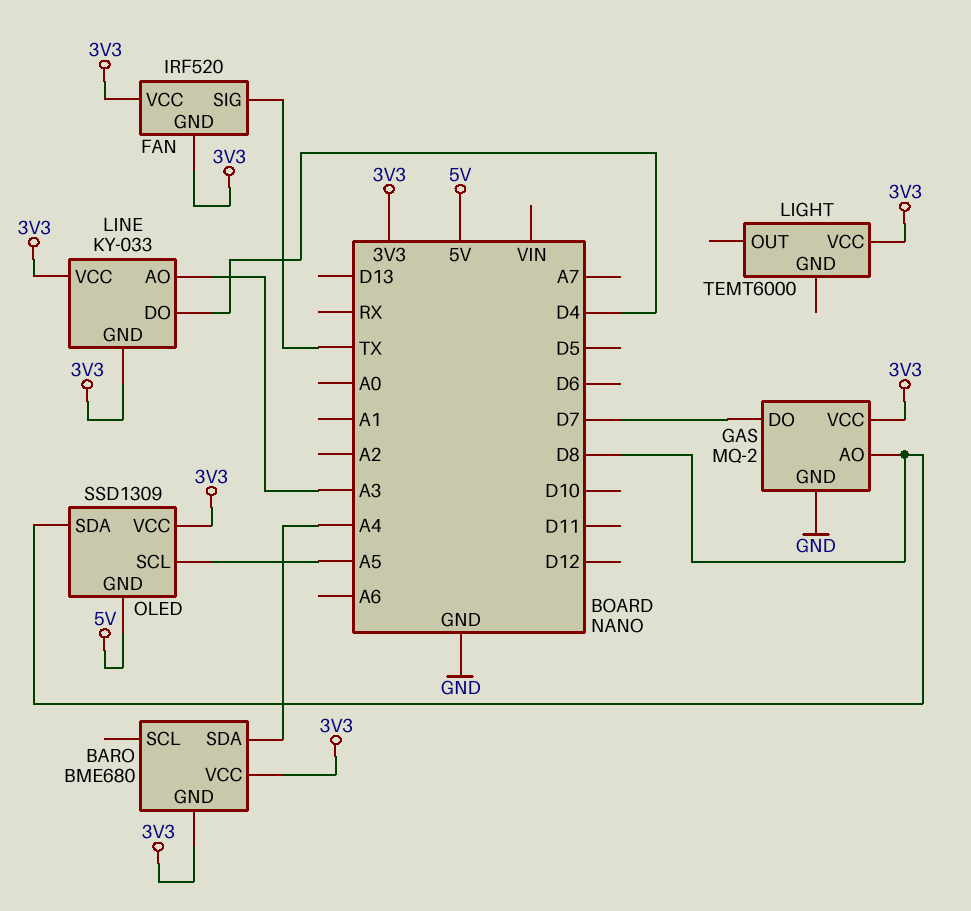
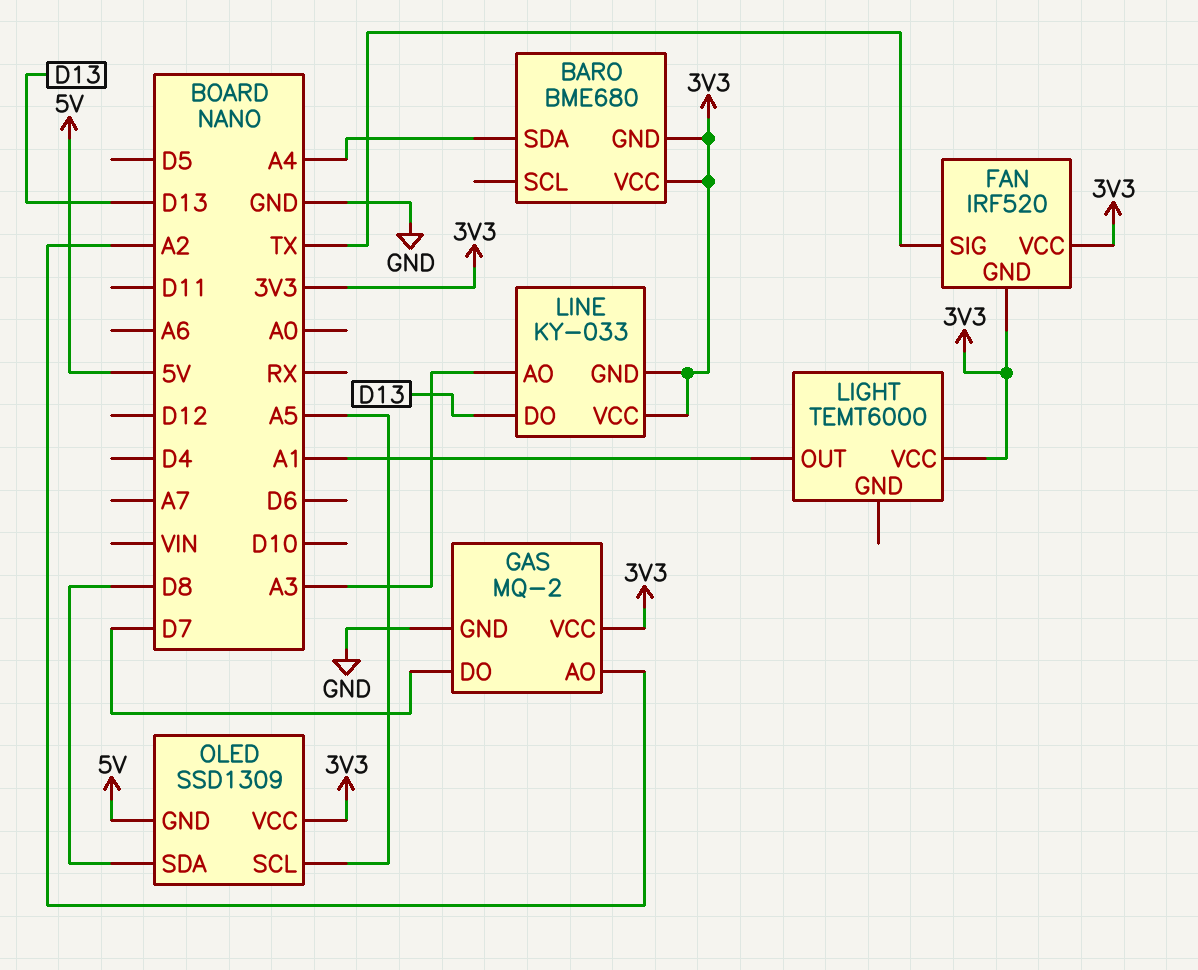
GAS pin AO: D8 -> A2
LIGHT pin OUT: none -> A1
LINE pin DO: D4 -> D13

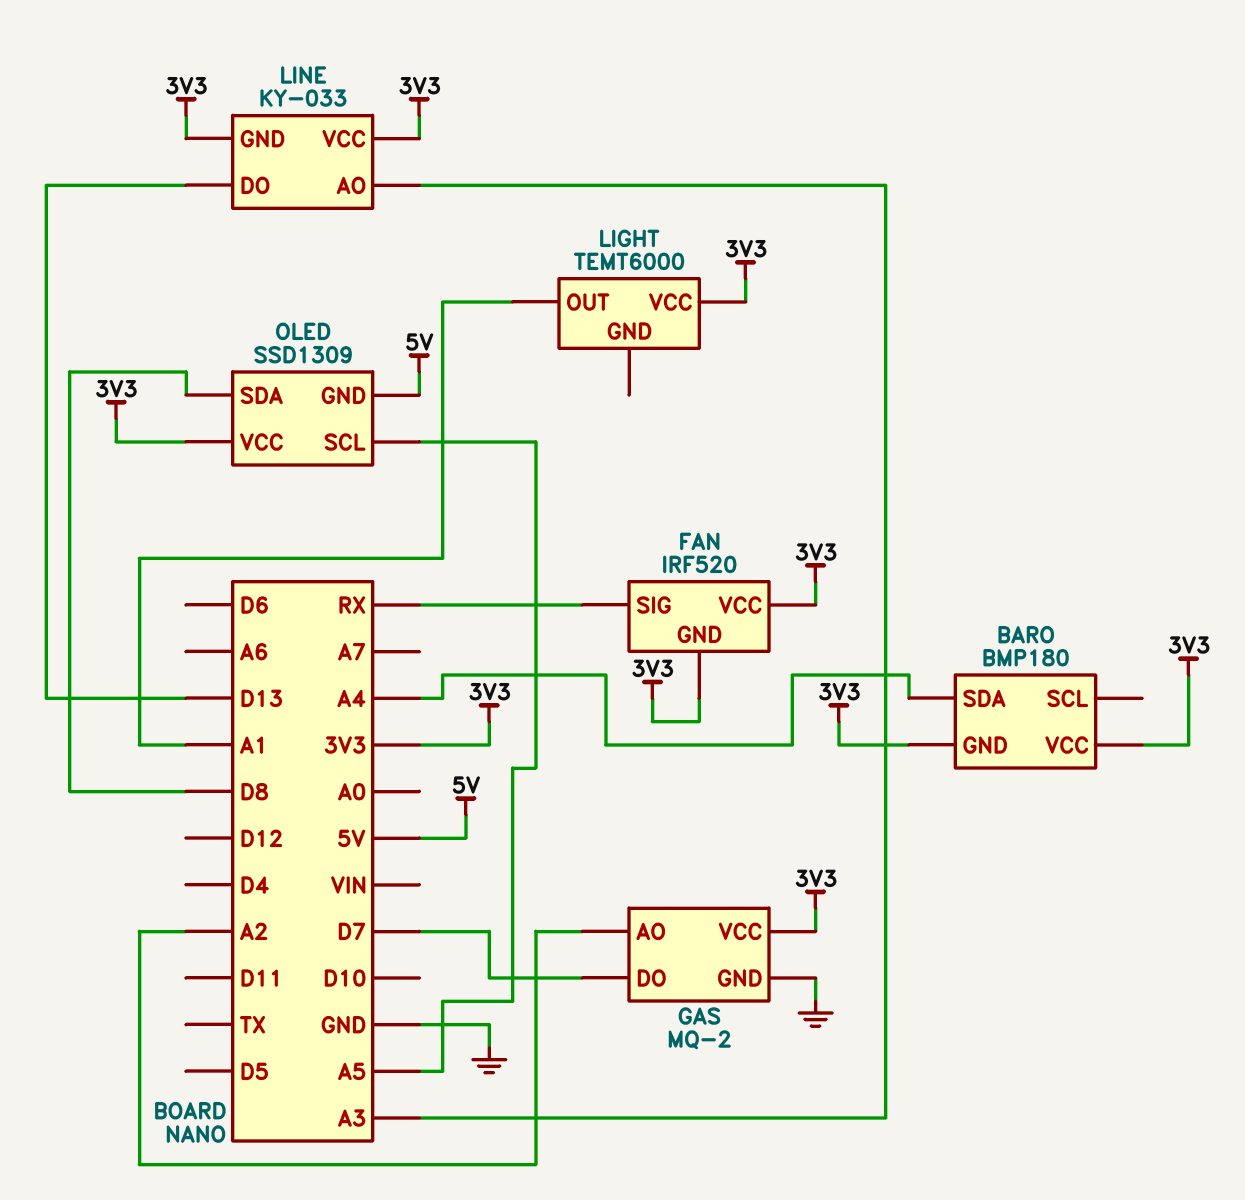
BARO: BME680 -> BMP180
FAN pin SIG: TX -> RX

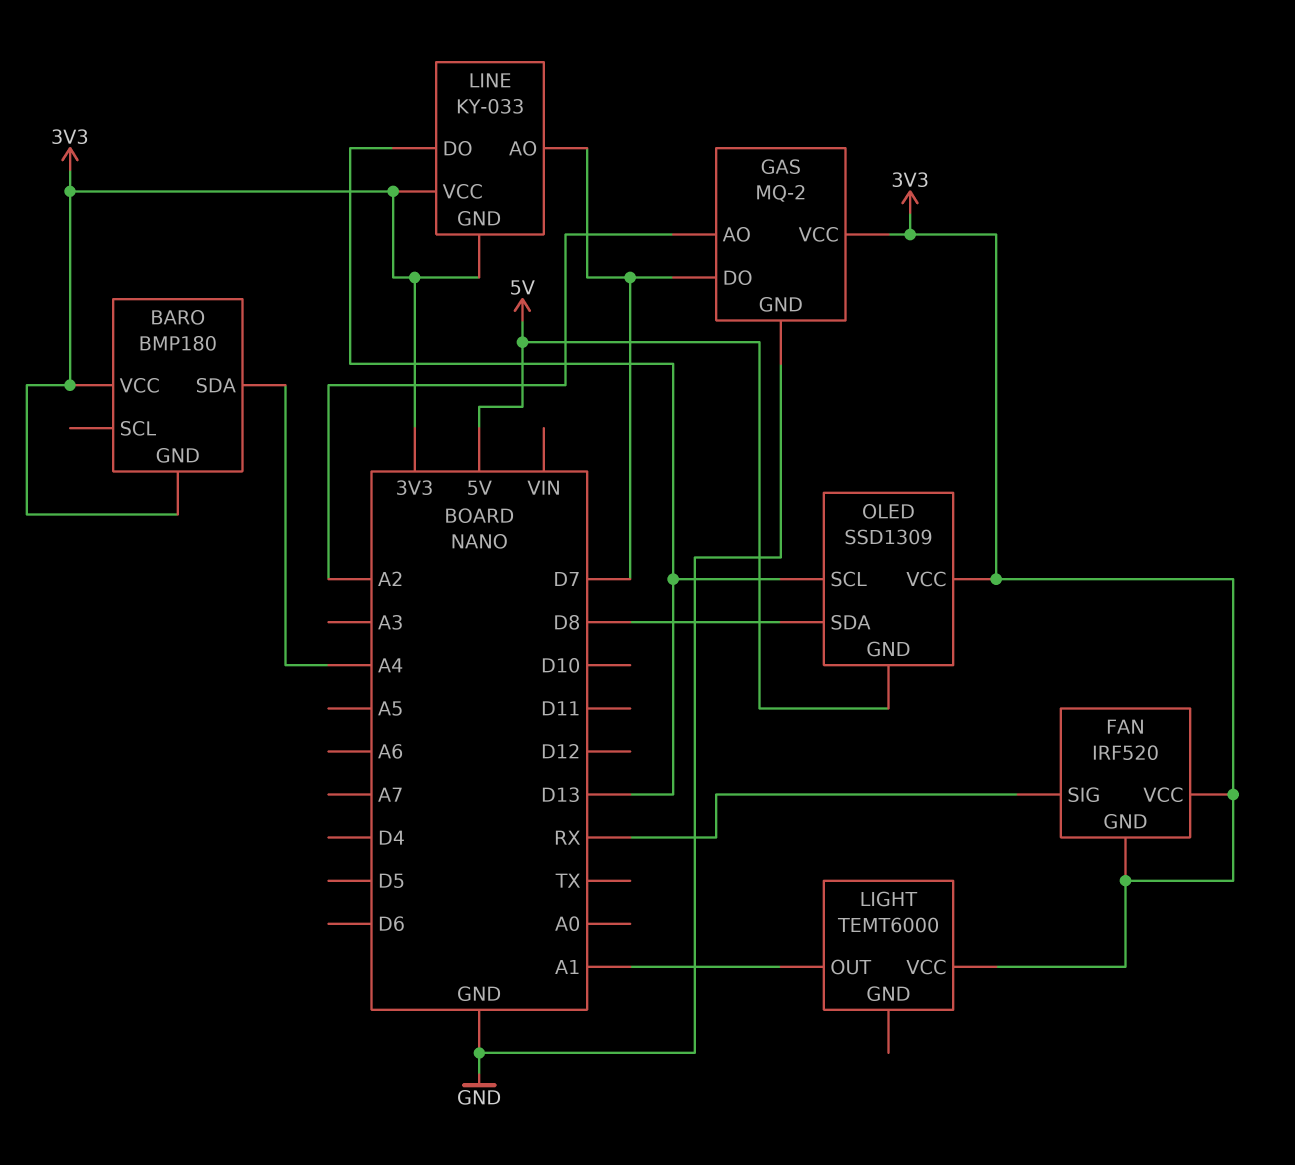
LINE pin AO: A3 -> D7
OLED pin SCL: A5 -> D13

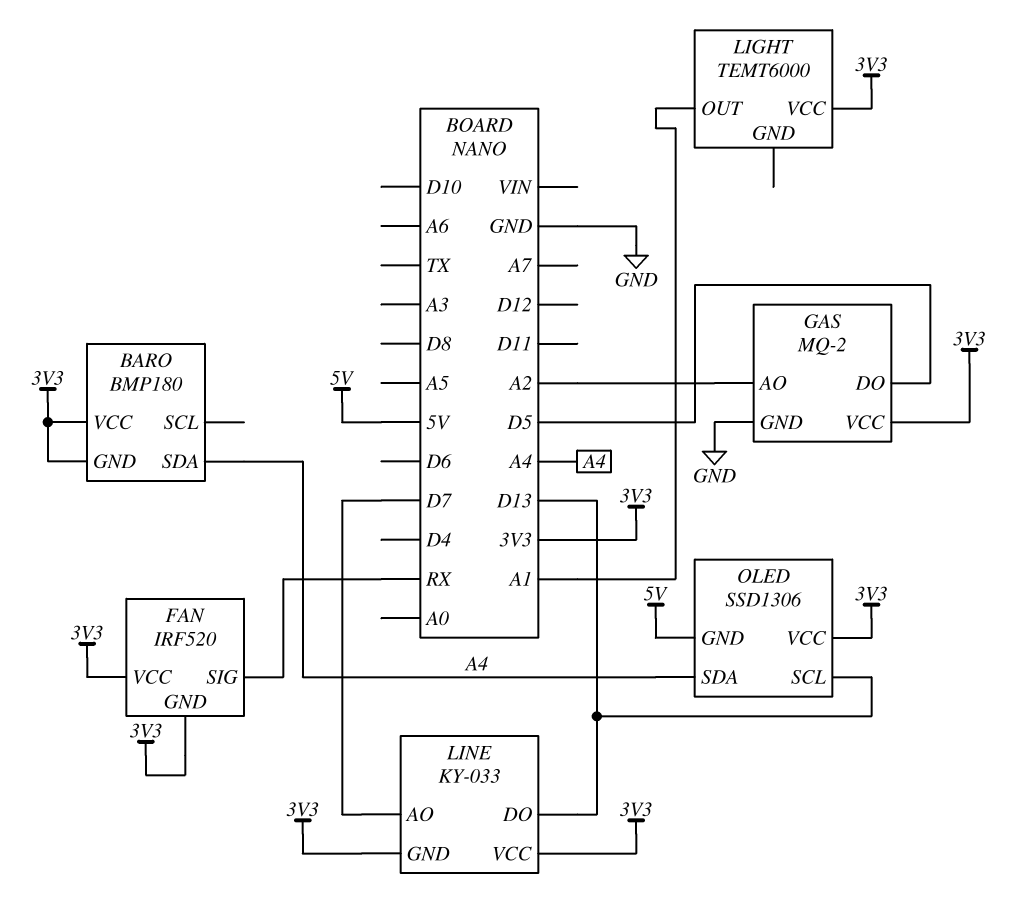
GAS pin DO: D7 -> D5
OLED: SSD1309 -> SSD1306
OLED pin SDA: D8 -> A4

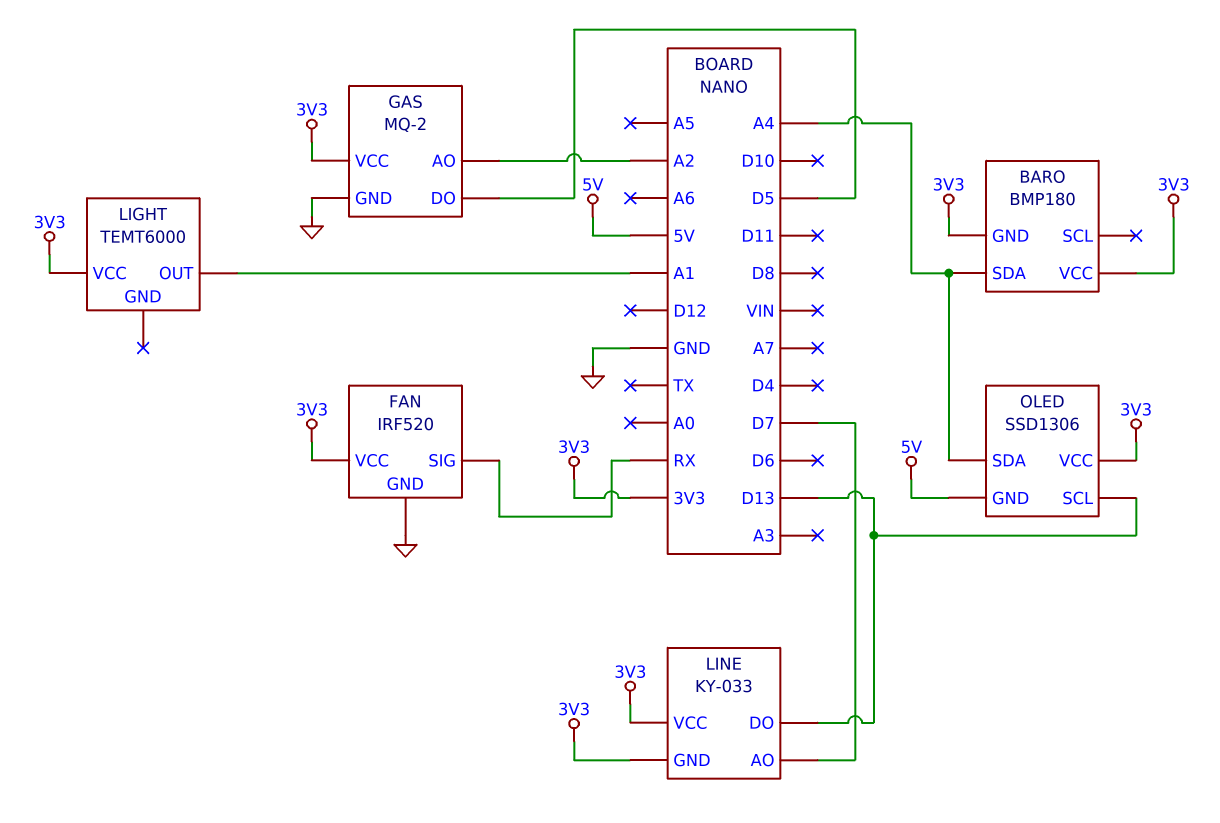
FAN pin GND: 3V3 -> GND

